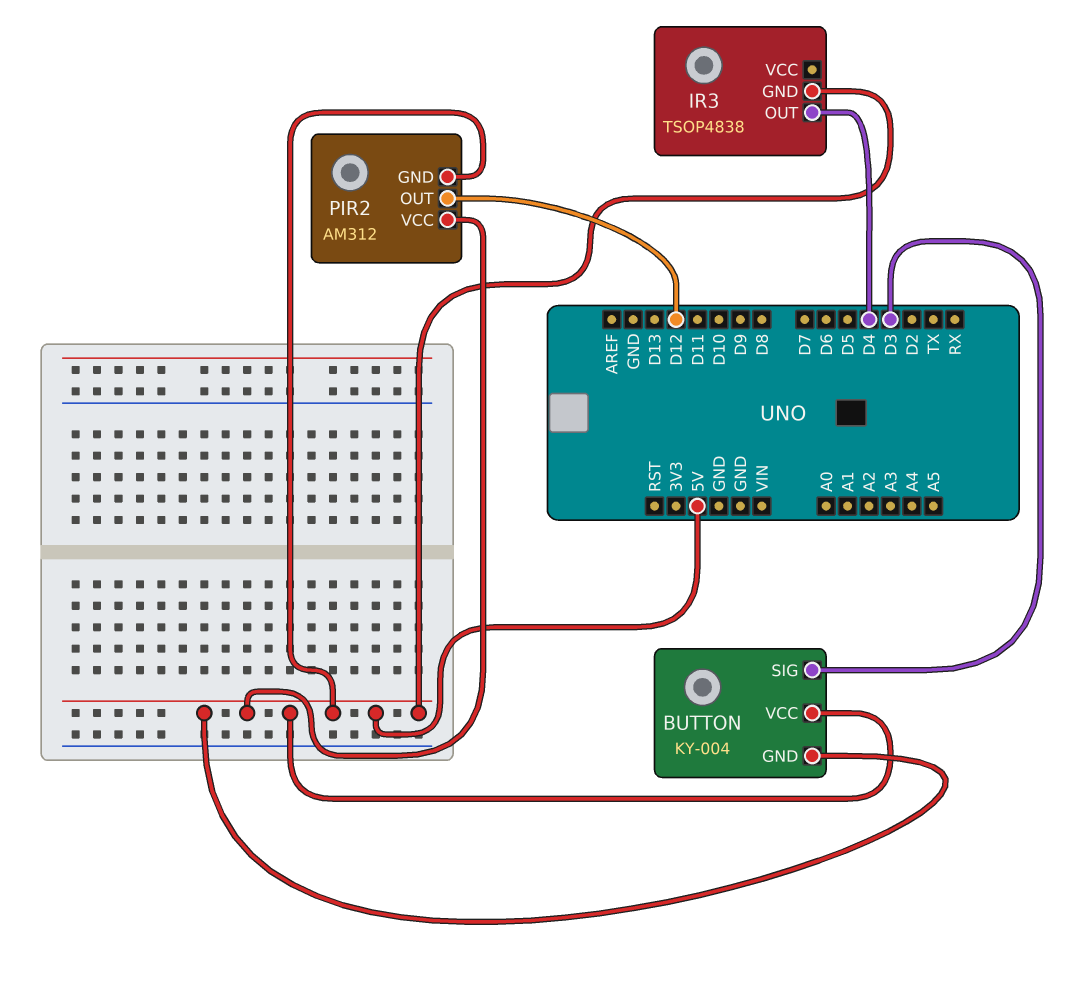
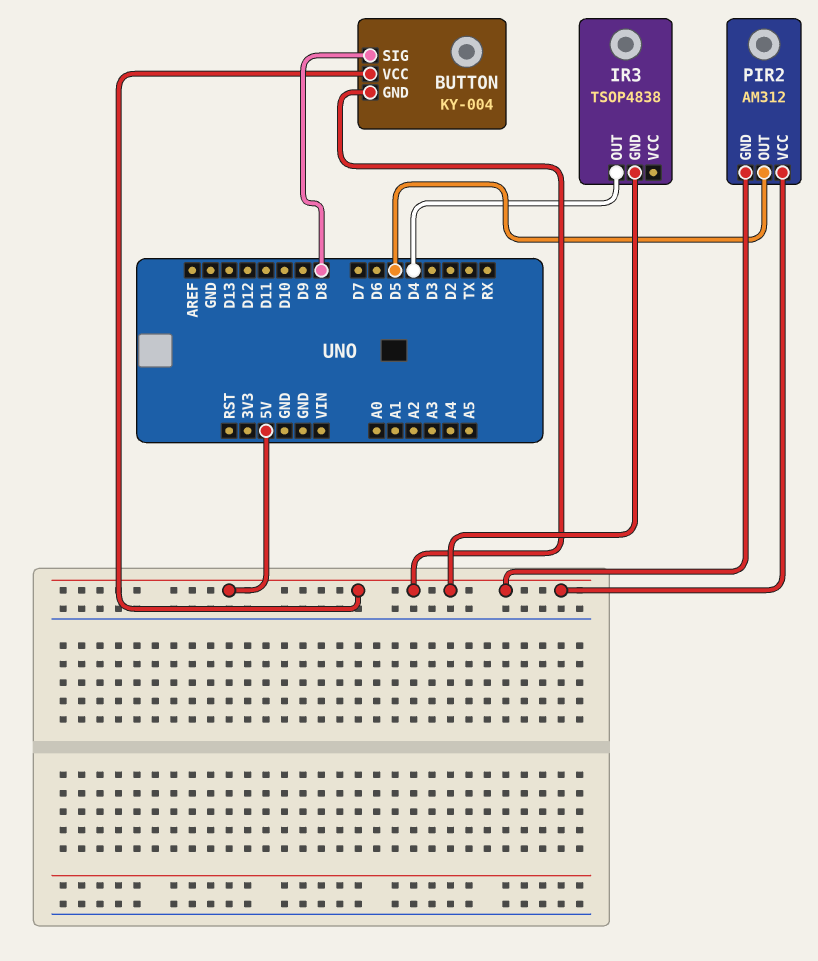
BUTTON pin SIG: D3 -> D8
PIR2 pin OUT: D12 -> D5

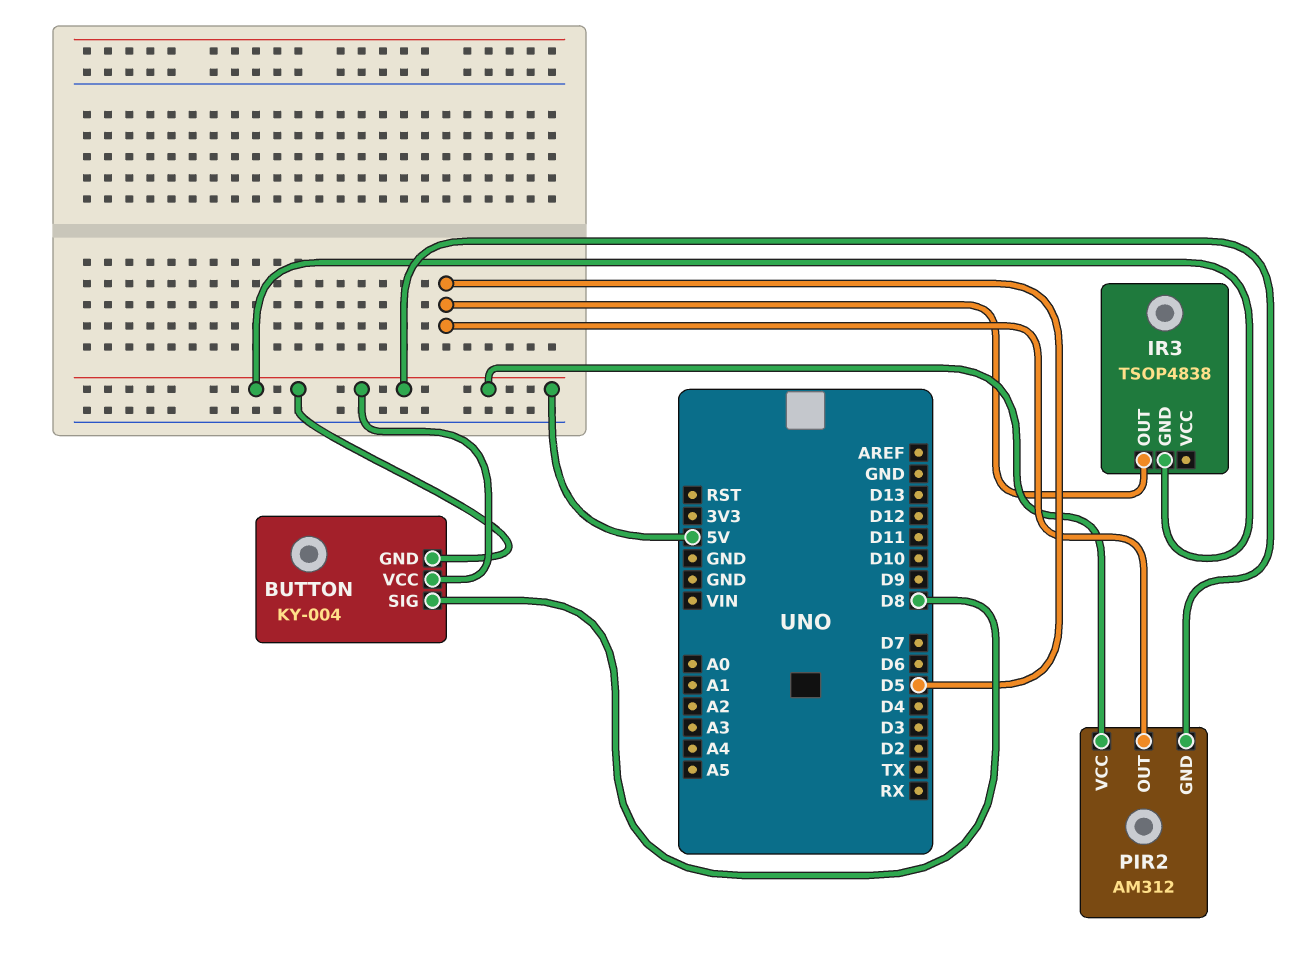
IR3 pin OUT: D4 -> D5

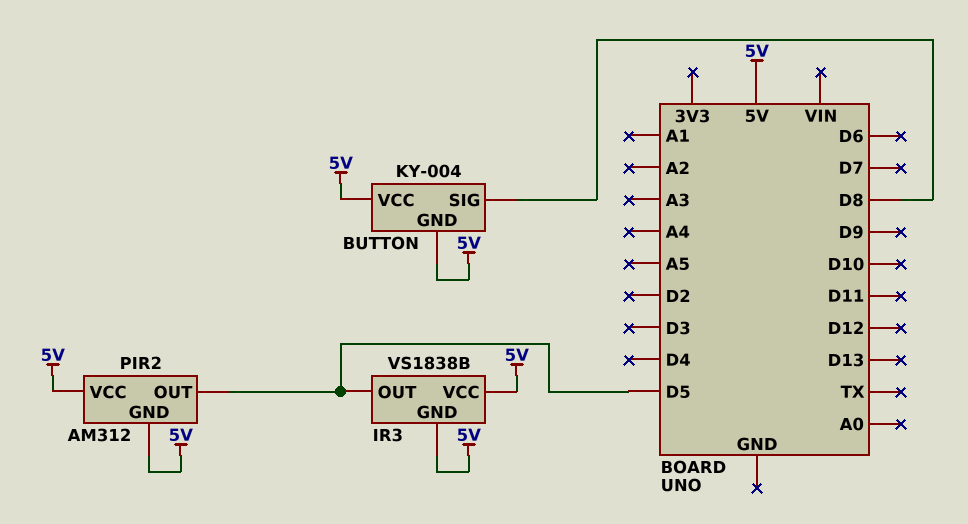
IR3: TSOP4838 -> VS1838B
IR3 pin VCC: none -> 5V

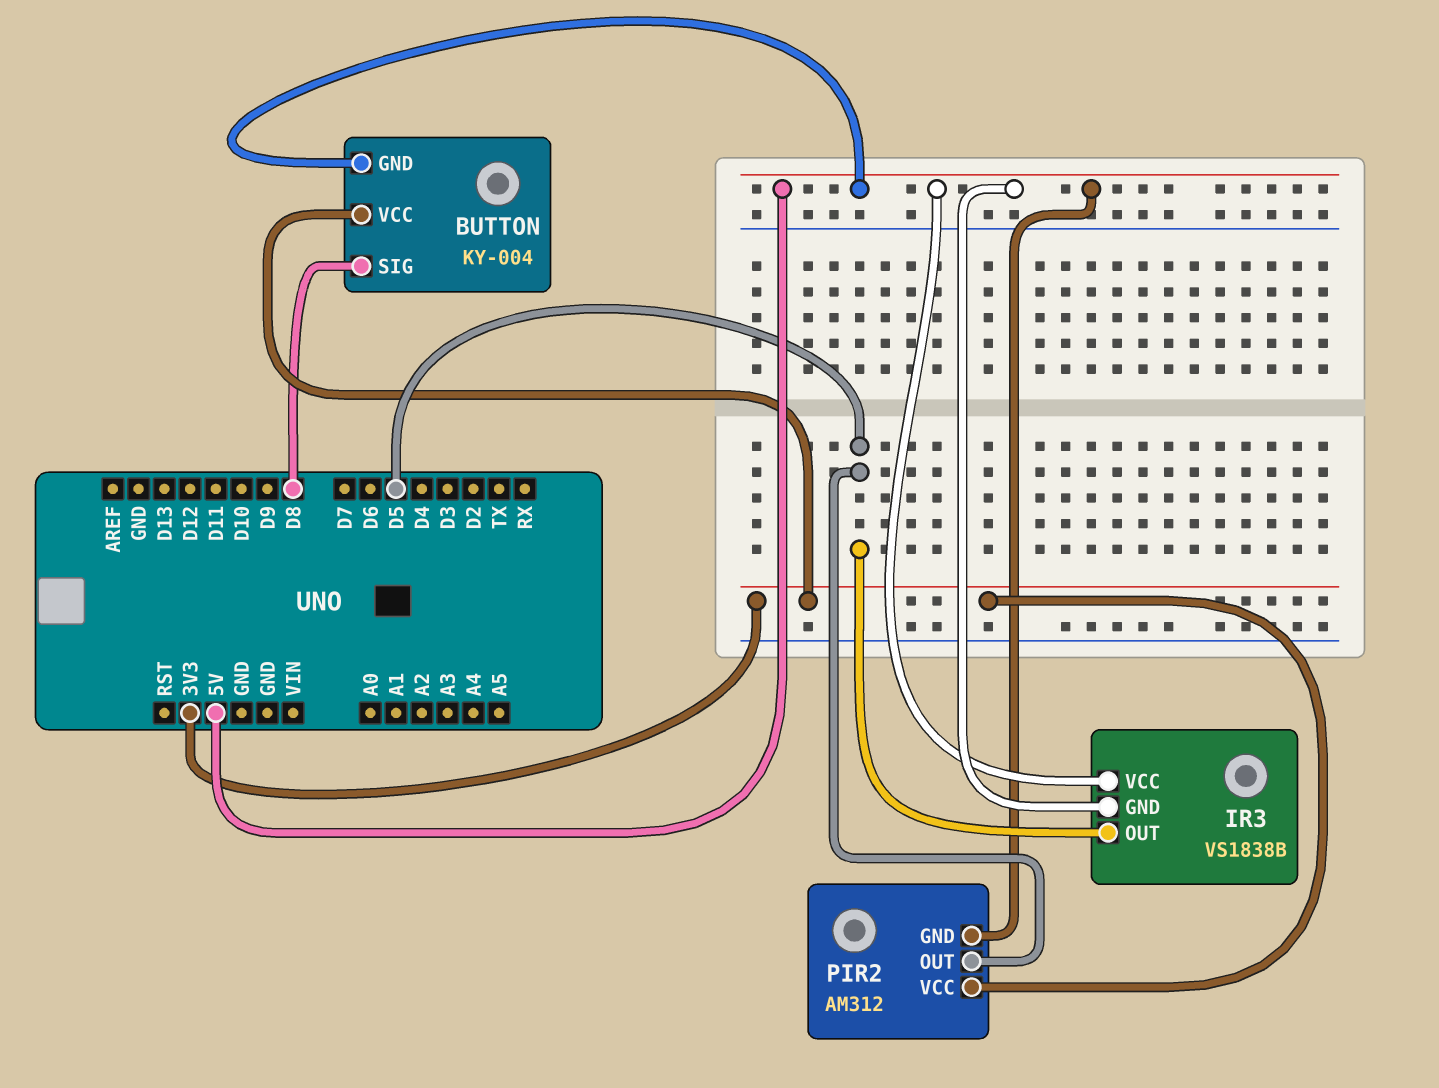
BUTTON pin VCC: 5V -> 3V3
PIR2 pin VCC: 5V -> 3V3

